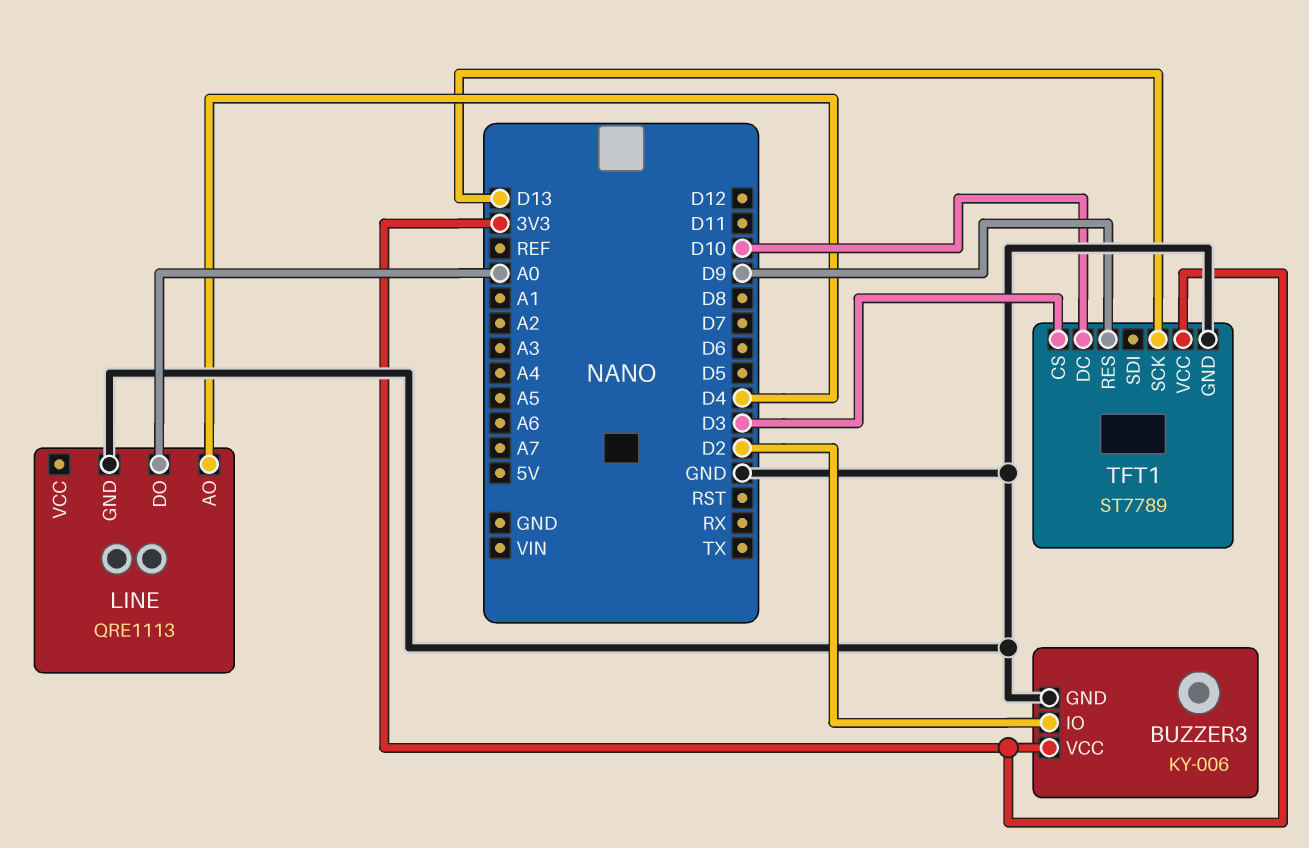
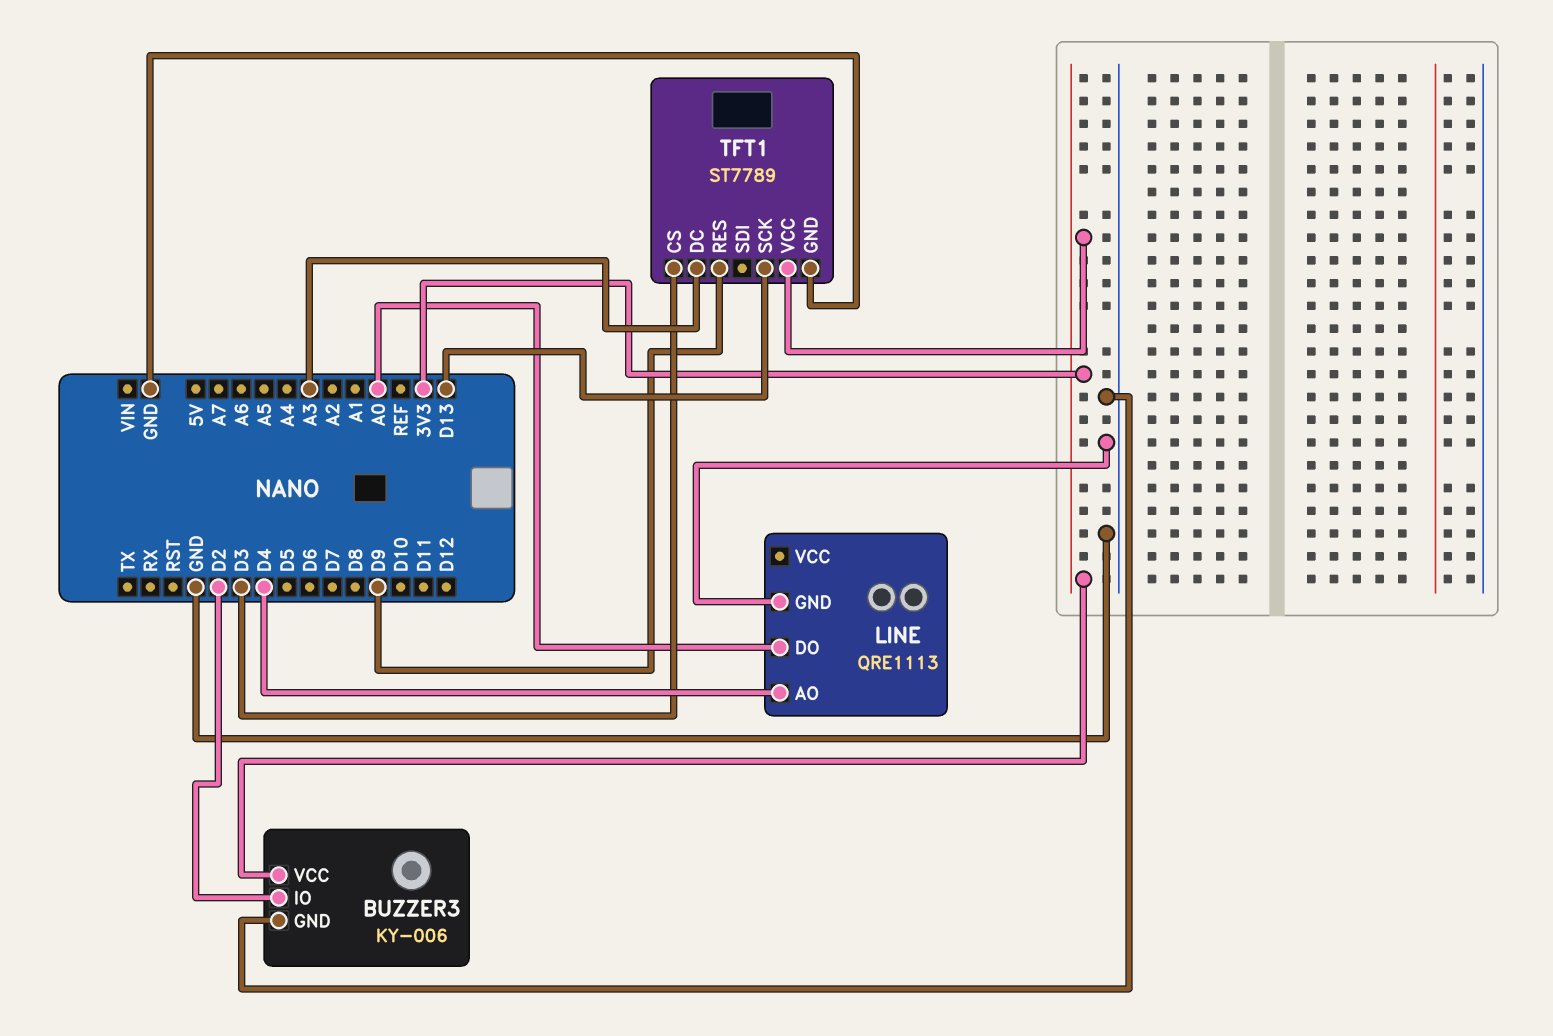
TFT1 pin DC: D10 -> A3

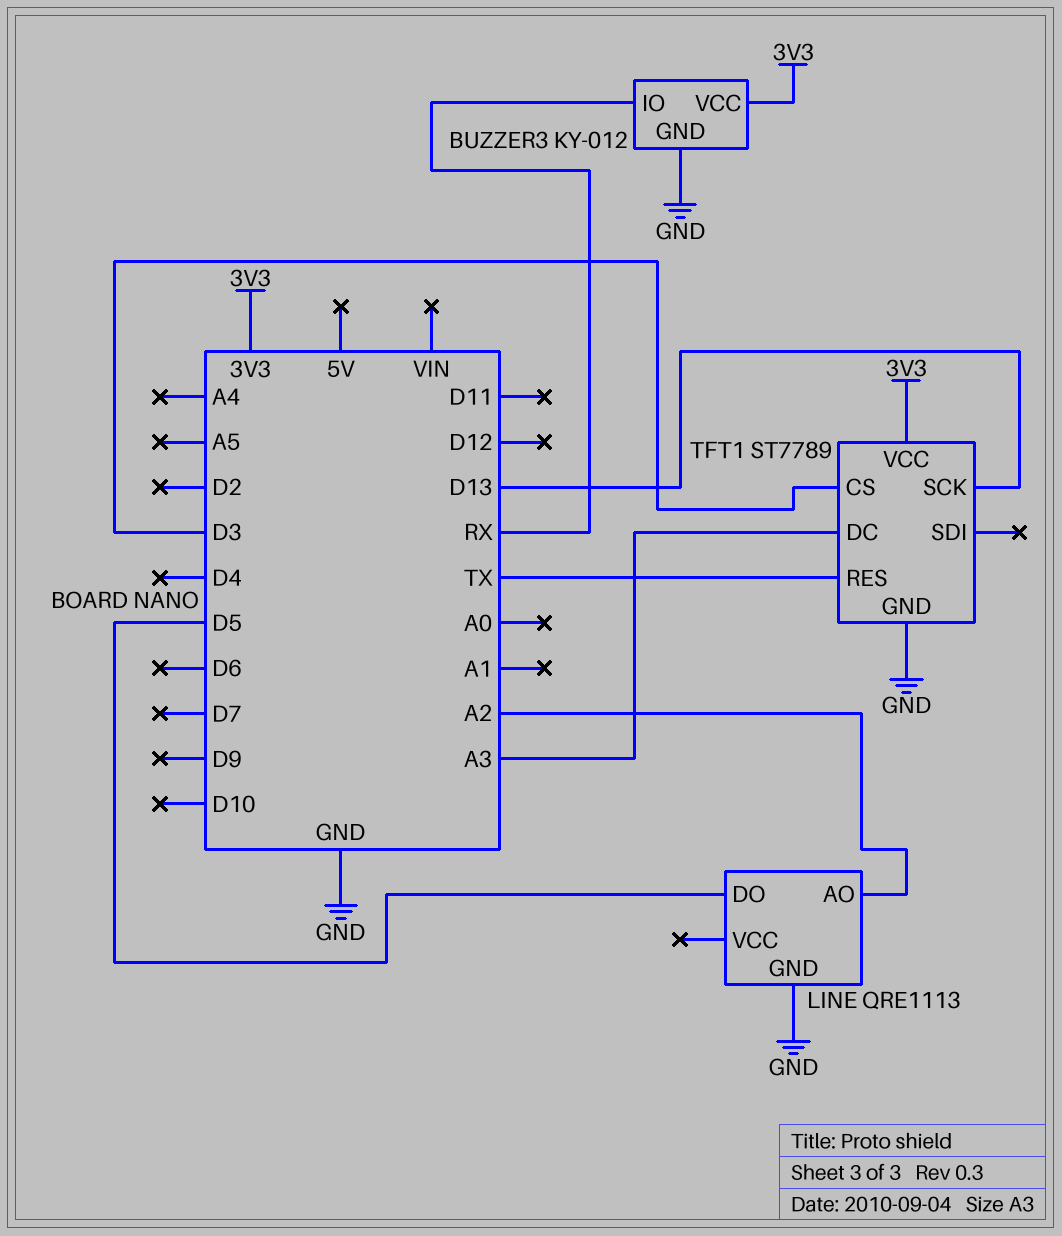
BUZZER3: KY-006 -> KY-012
BUZZER3 pin IO: D2 -> RX
LINE pin AO: D4 -> A2
LINE pin DO: A0 -> D5
TFT1 pin RES: D9 -> TX

